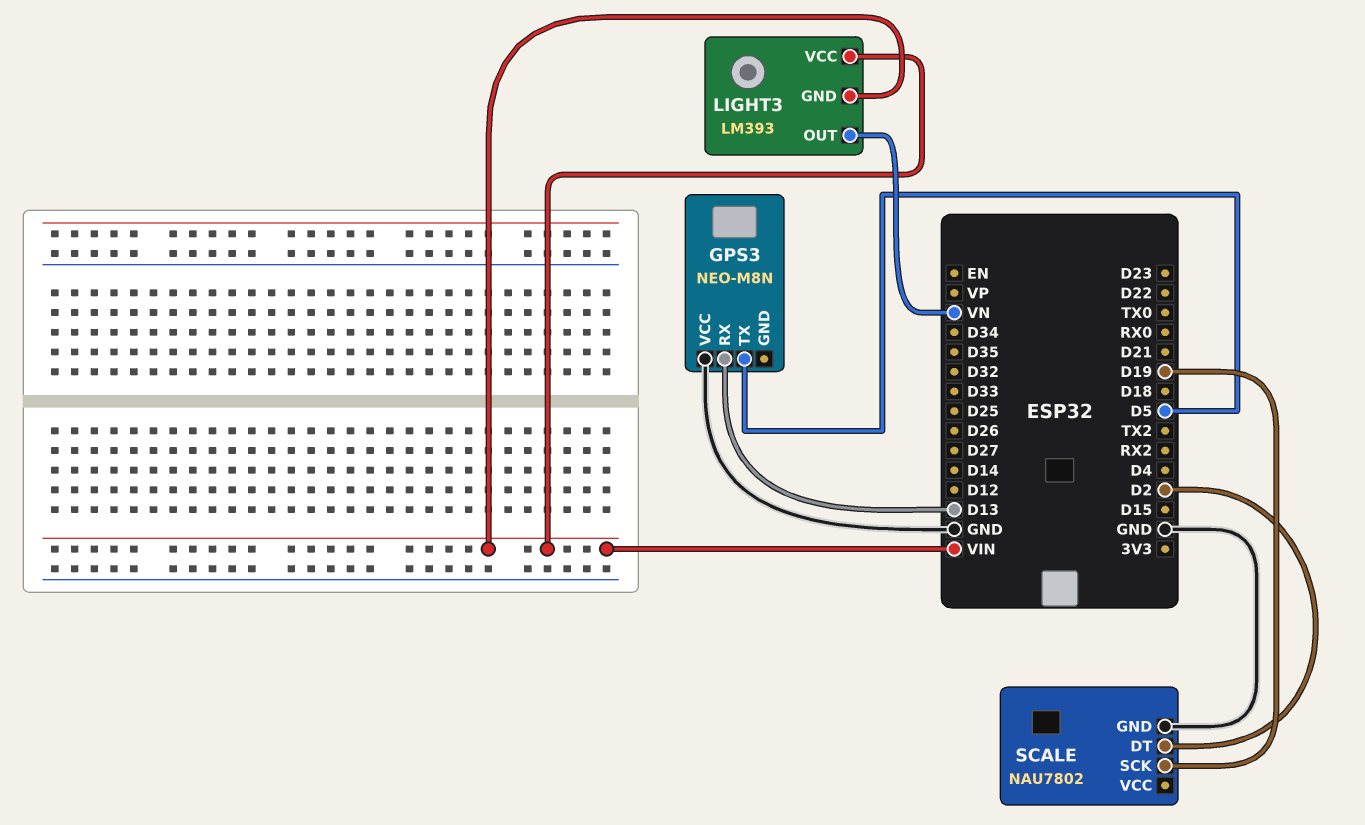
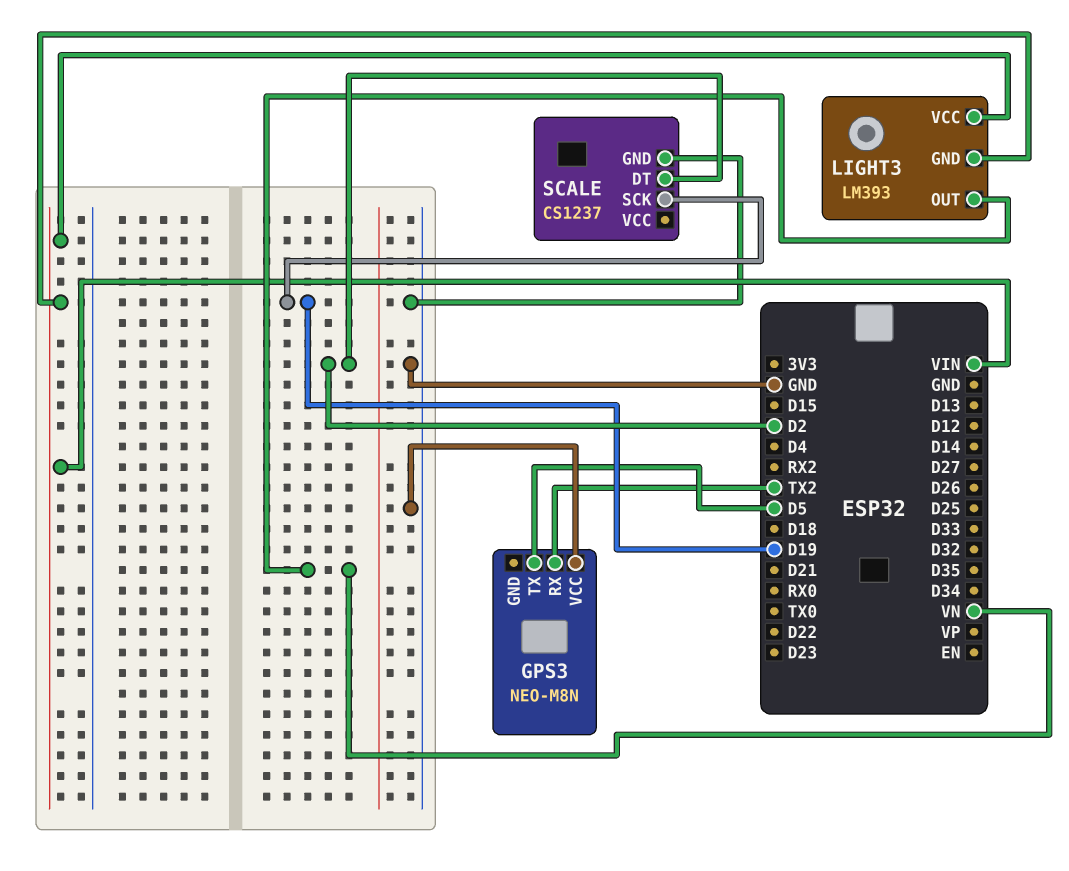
GPS3 pin RX: D13 -> TX2
SCALE: NAU7802 -> CS1237

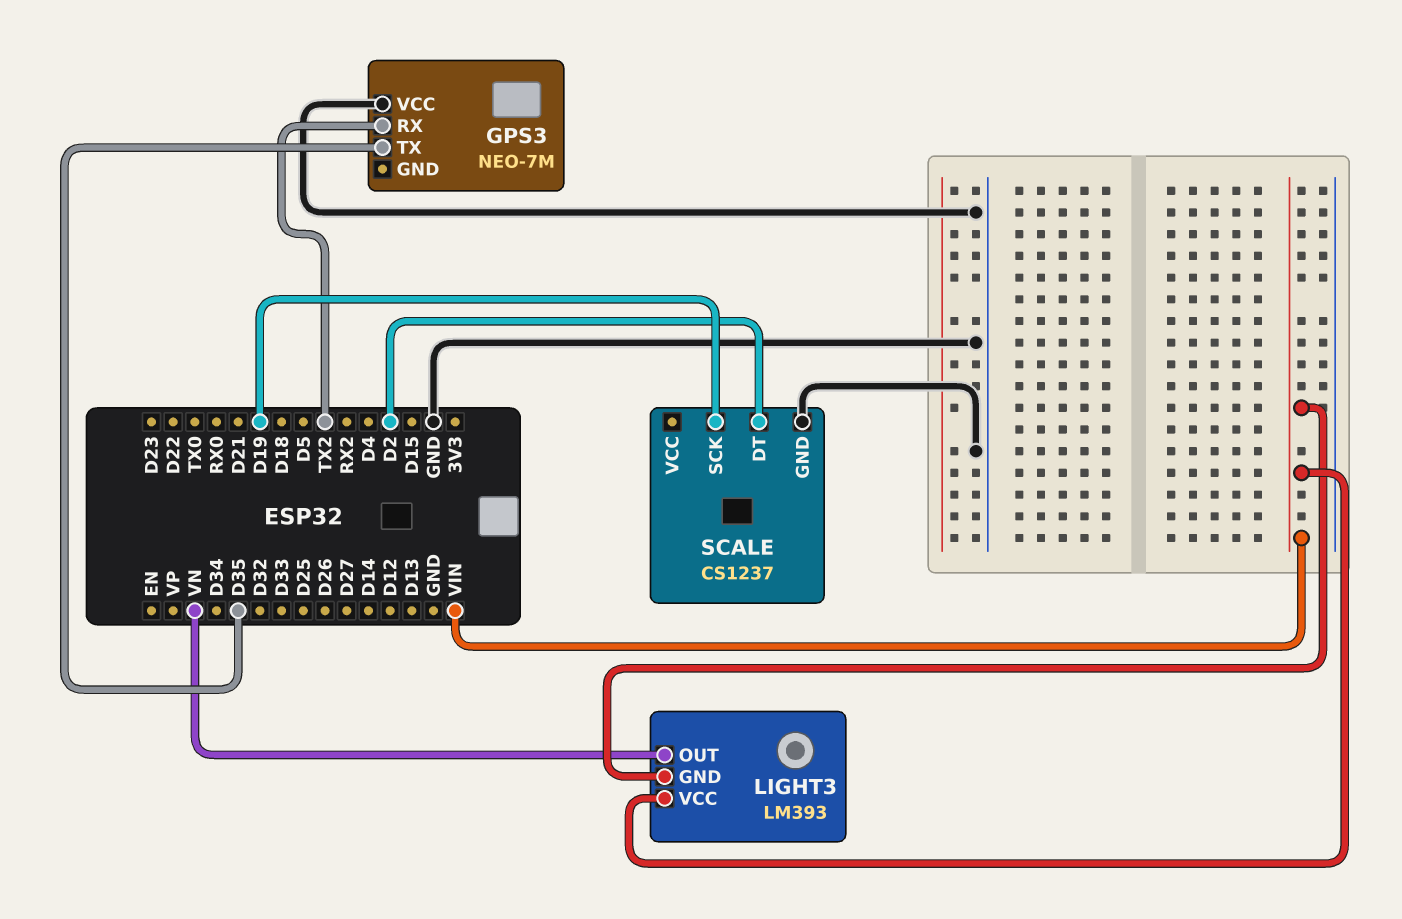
GPS3: NEO-M8N -> NEO-7M
GPS3 pin TX: D5 -> D35

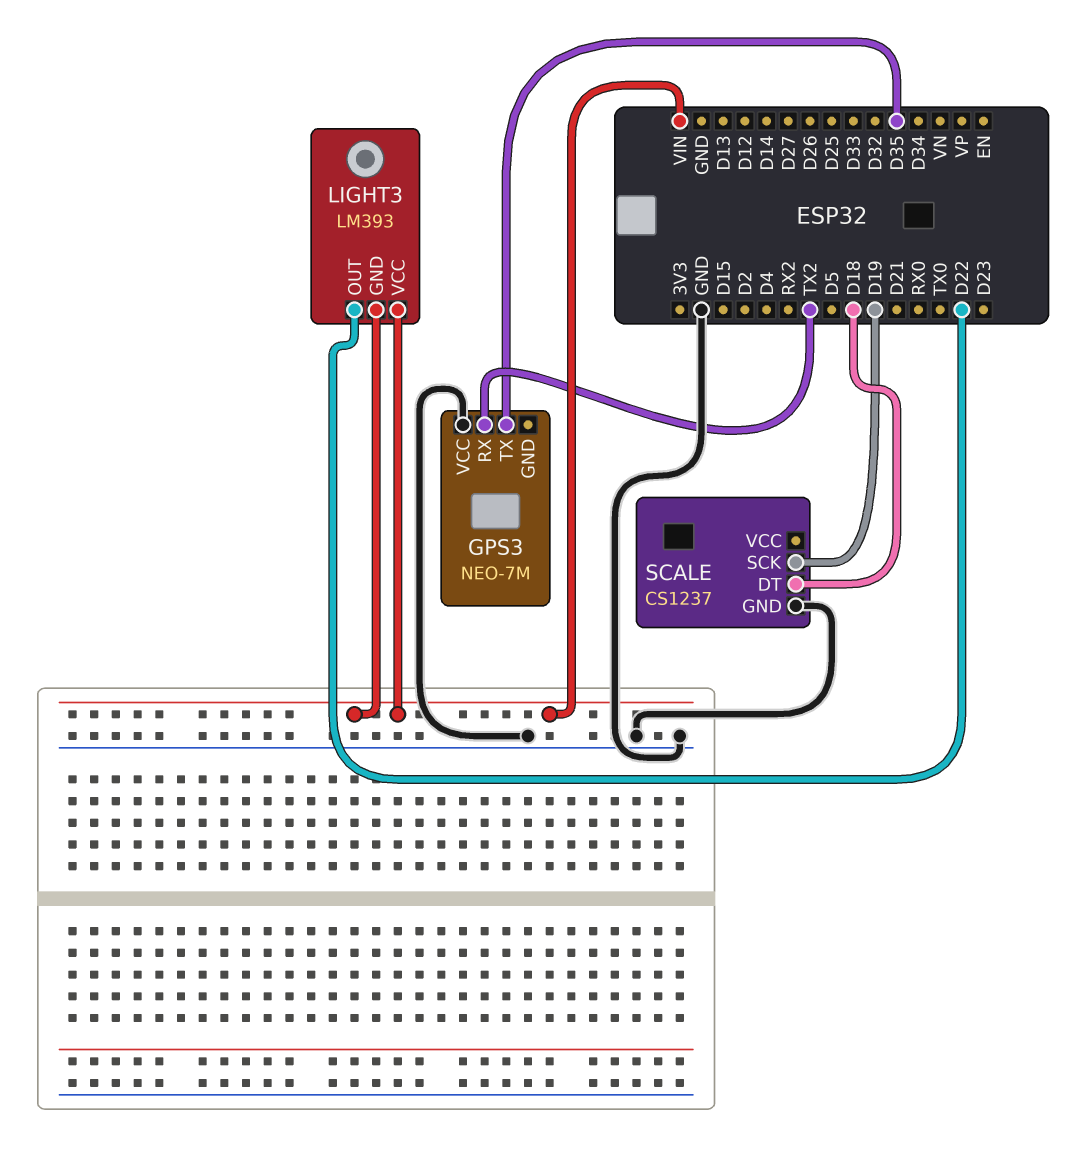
LIGHT3 pin OUT: VN -> D22
SCALE pin DT: D2 -> D18

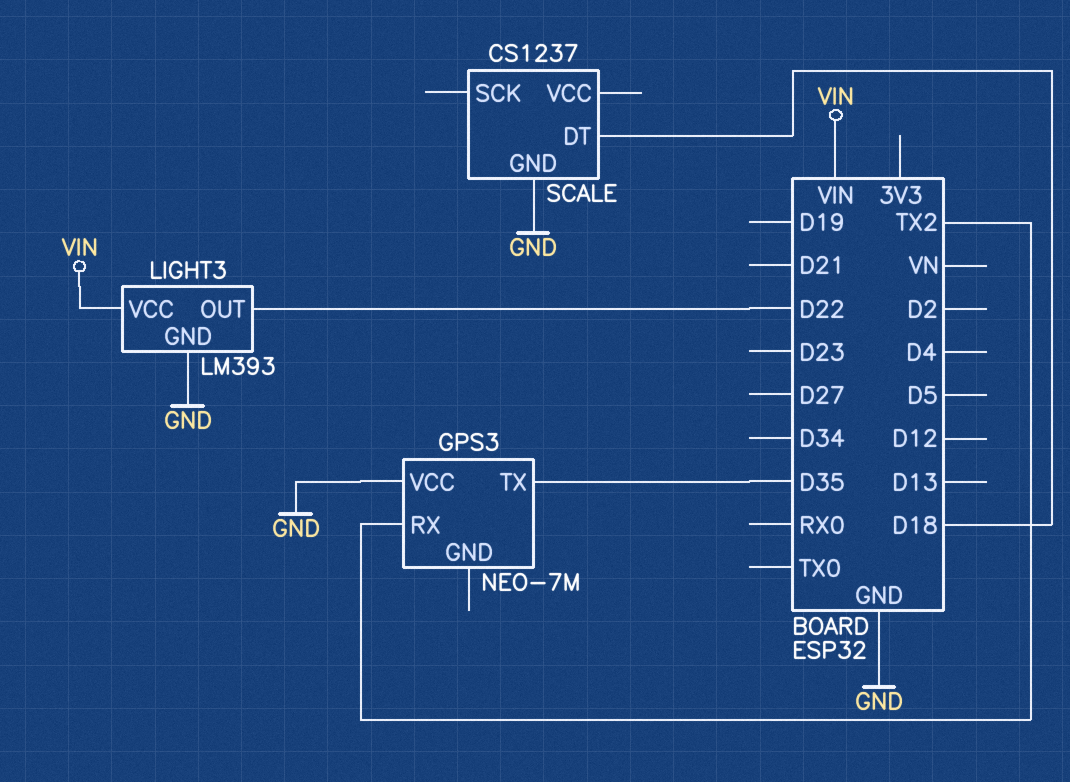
LIGHT3 pin GND: VIN -> GND
SCALE pin SCK: D19 -> none

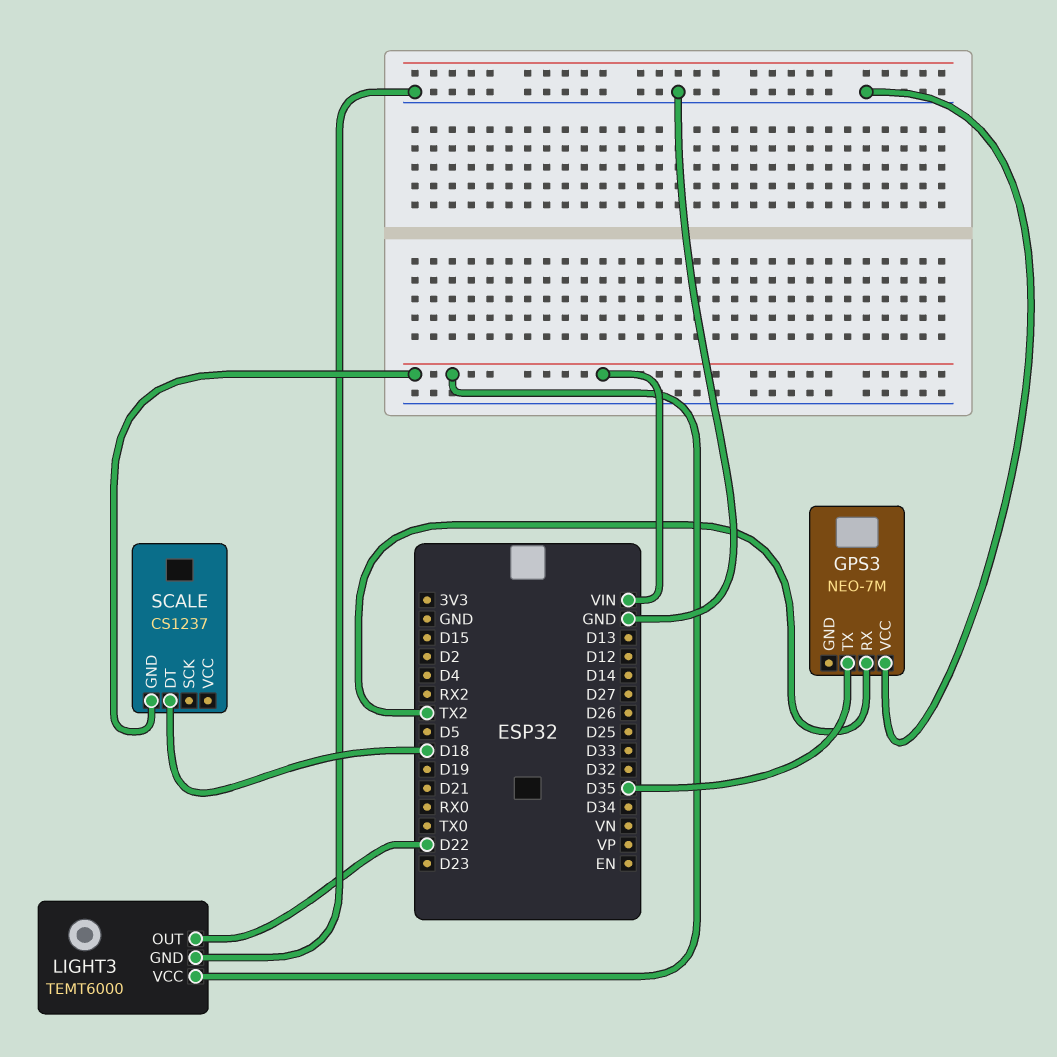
LIGHT3: LM393 -> TEMT6000
SCALE pin GND: GND -> VIN

